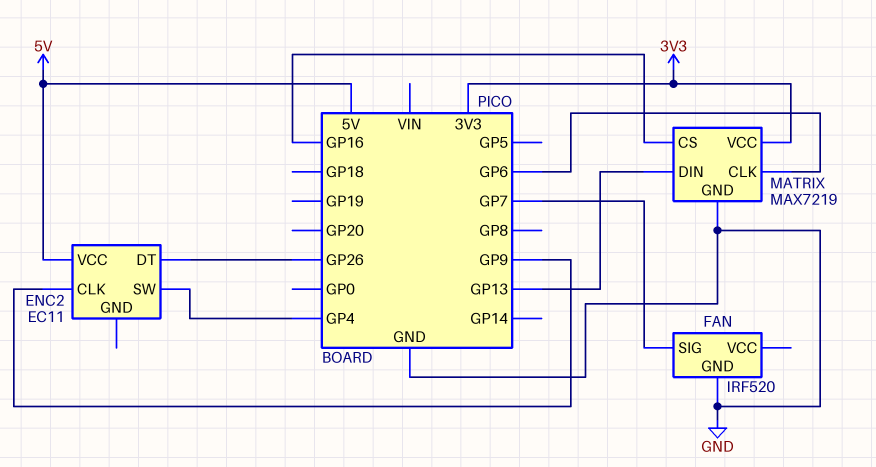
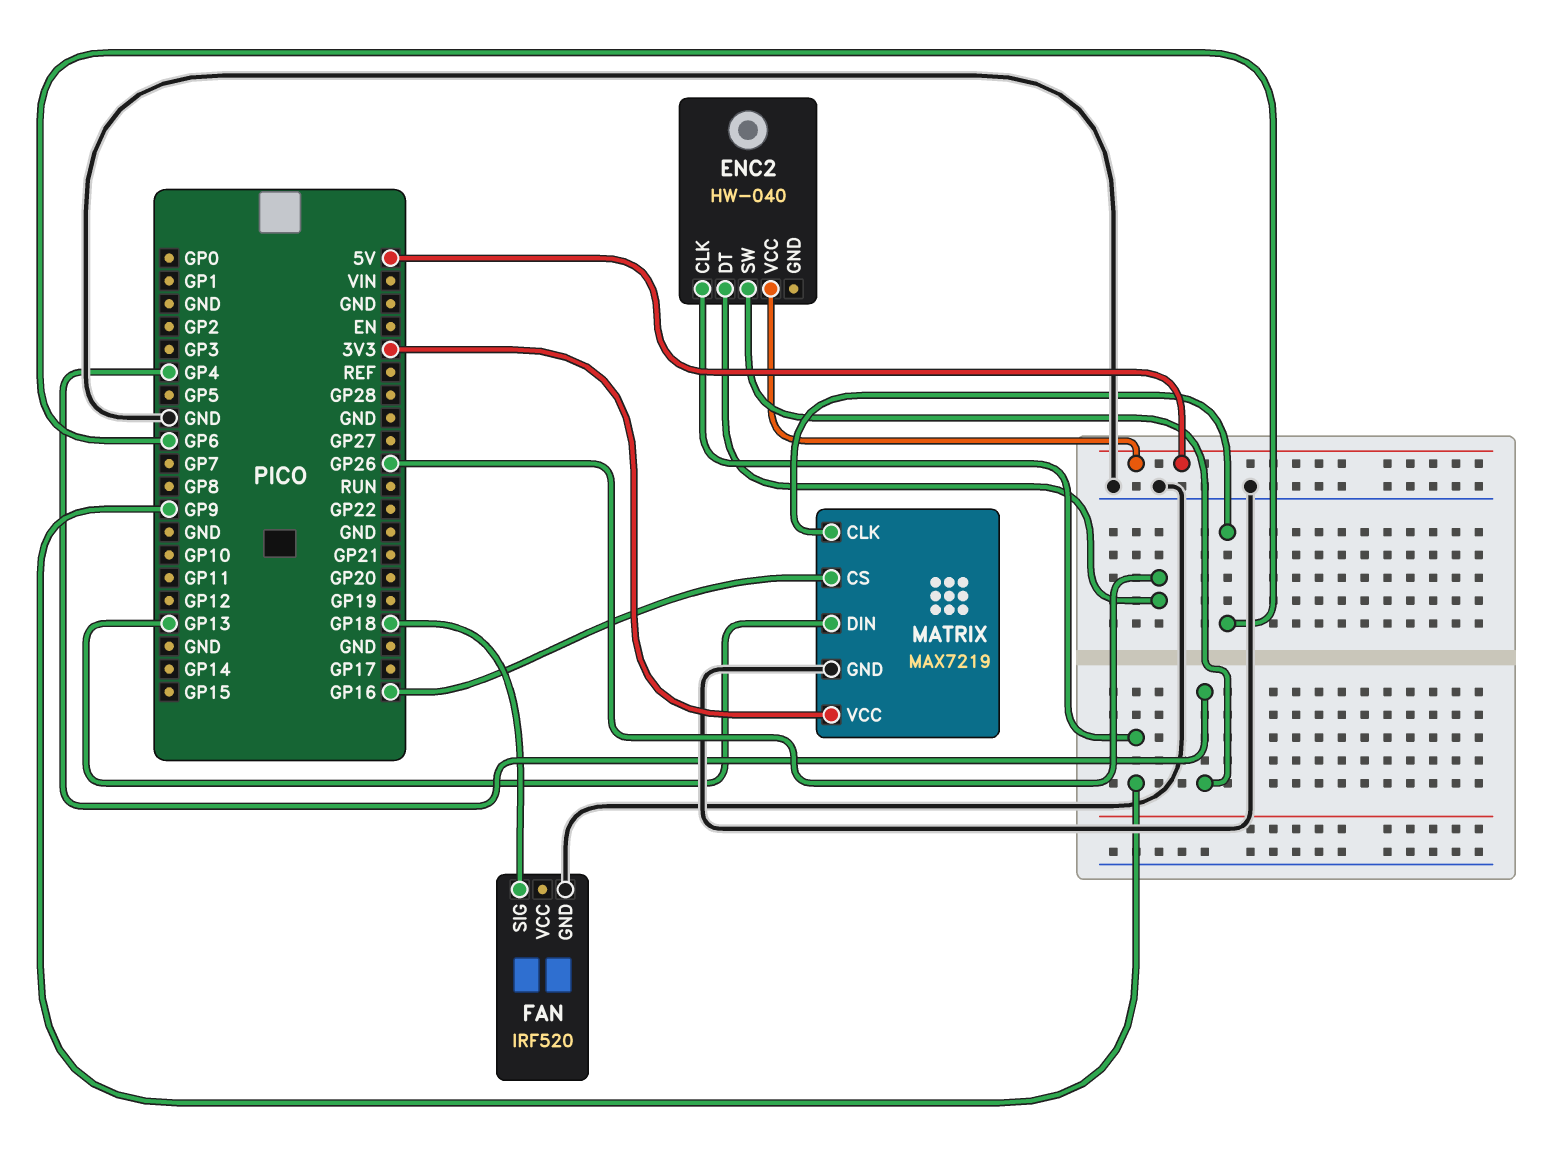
ENC2: EC11 -> HW-040
FAN pin SIG: GP7 -> GP18

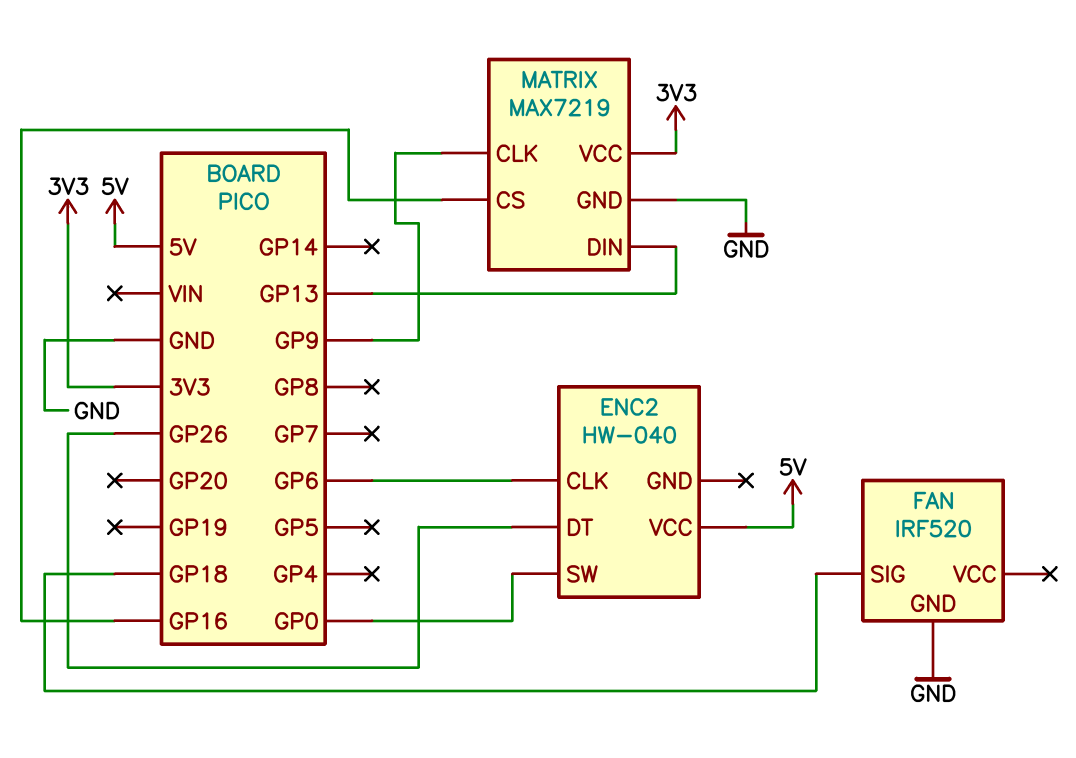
ENC2 pin CLK: GP9 -> GP6
ENC2 pin SW: GP4 -> GP0
MATRIX pin CLK: GP6 -> GP9

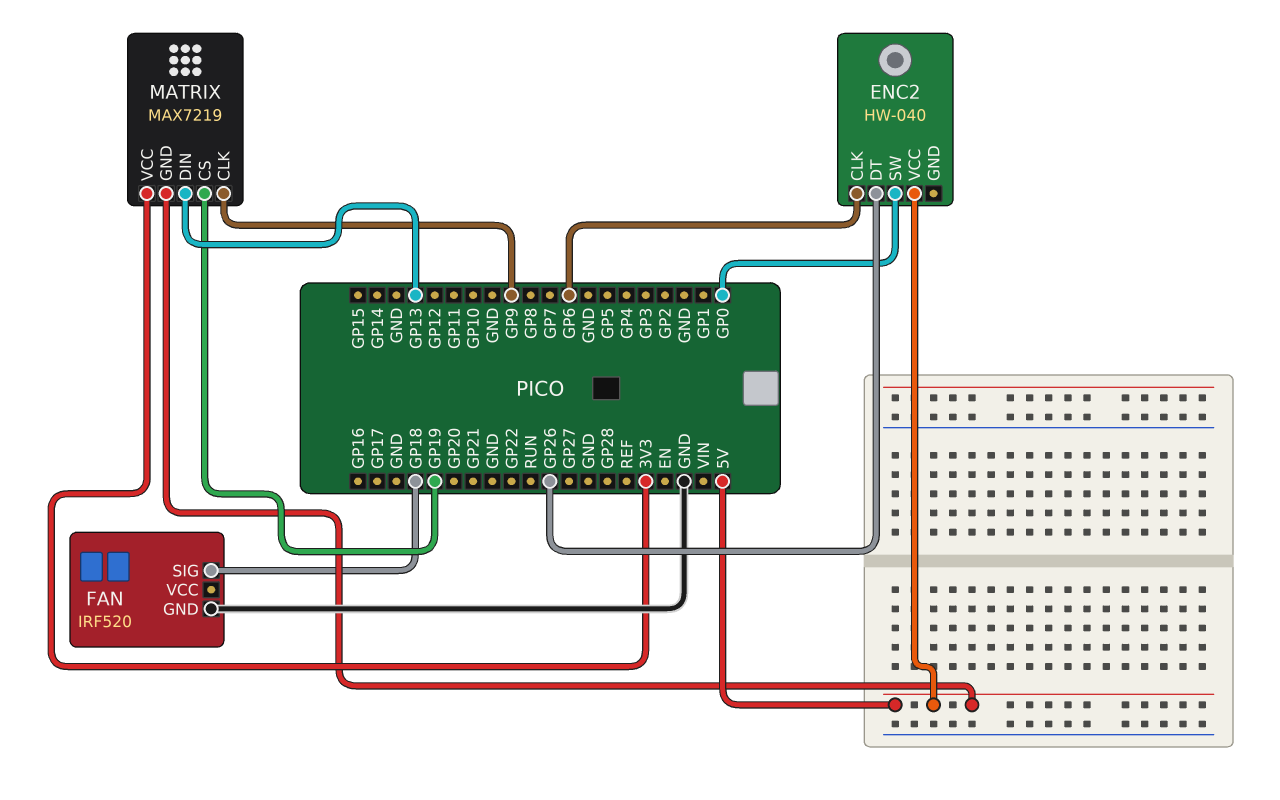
MATRIX pin CS: GP16 -> GP19
MATRIX pin GND: GND -> 5V

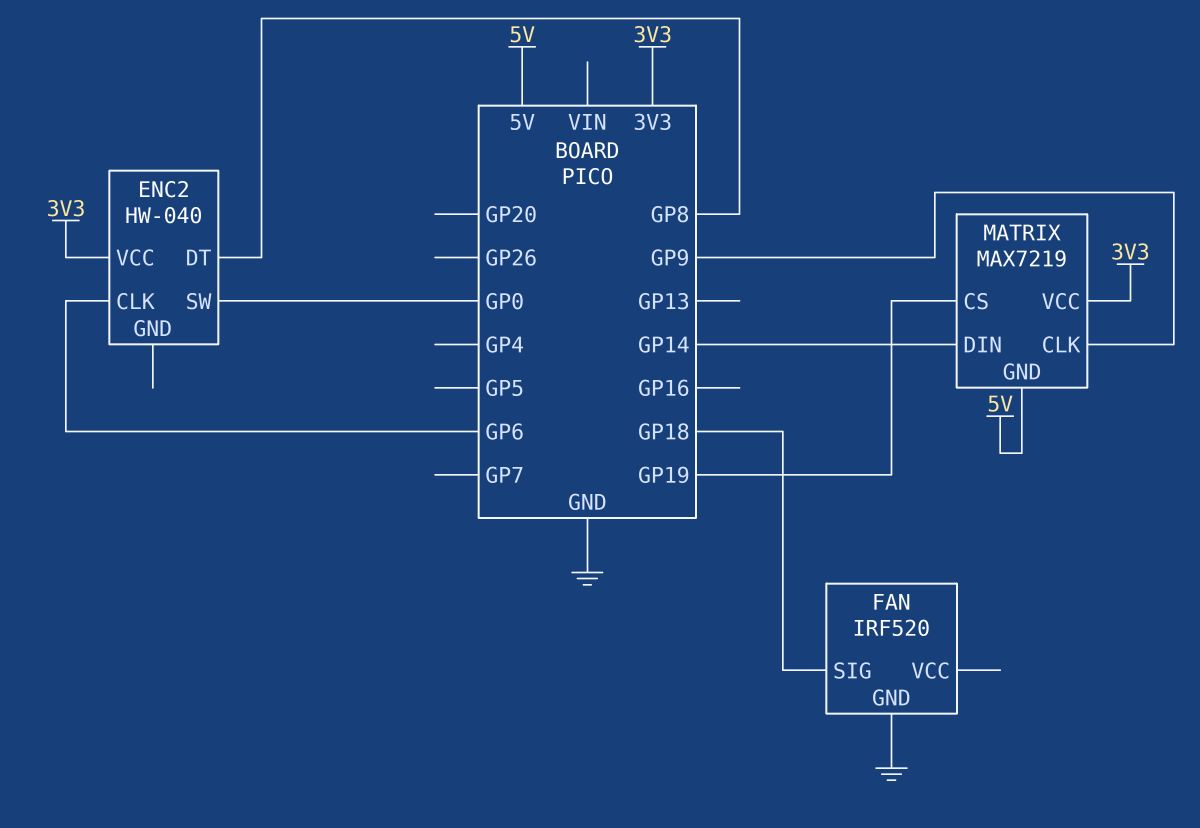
ENC2 pin DT: GP26 -> GP8
ENC2 pin VCC: 5V -> 3V3
MATRIX pin DIN: GP13 -> GP14

